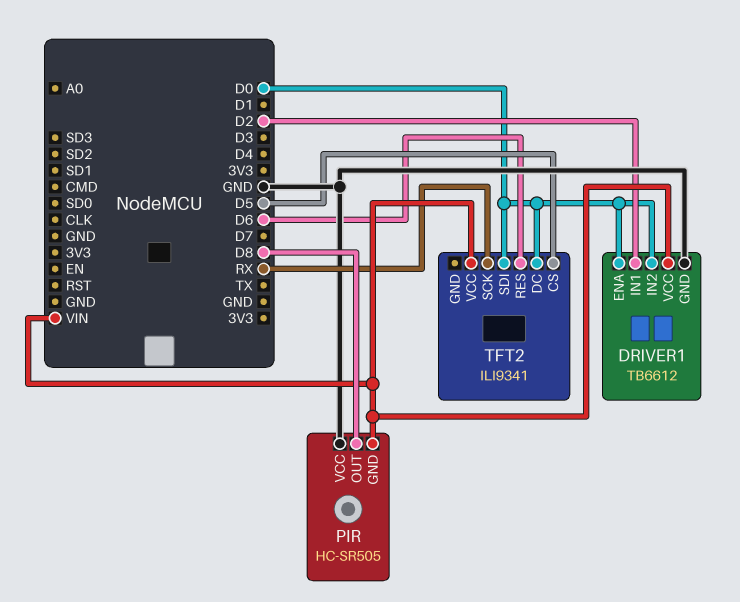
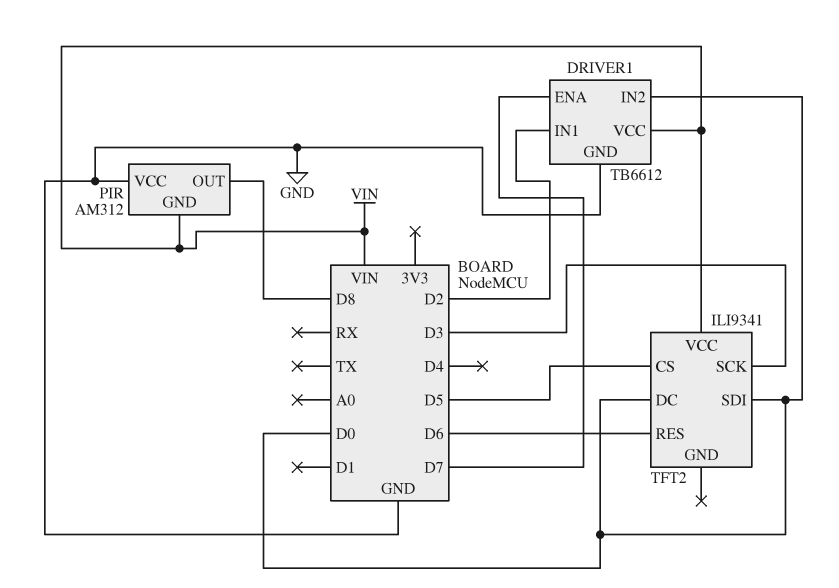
DRIVER1 pin ENA: D0 -> D7
PIR: HC-SR505 -> AM312
TFT2 pin SCK: RX -> D3

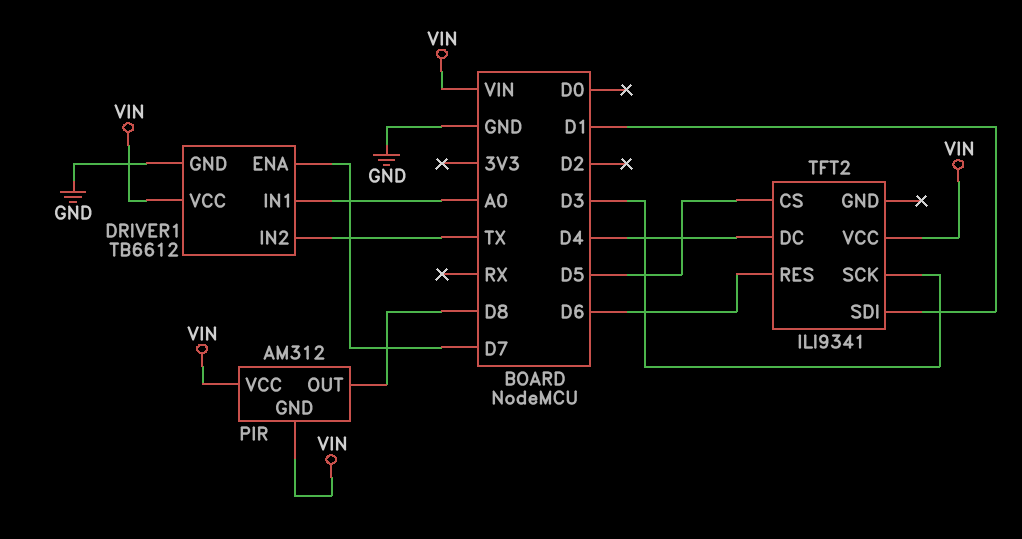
DRIVER1 pin IN1: D2 -> A0
DRIVER1 pin IN2: D0 -> TX
PIR pin VCC: GND -> VIN
TFT2 pin DC: D0 -> D4
TFT2 pin SDI: D0 -> D1

